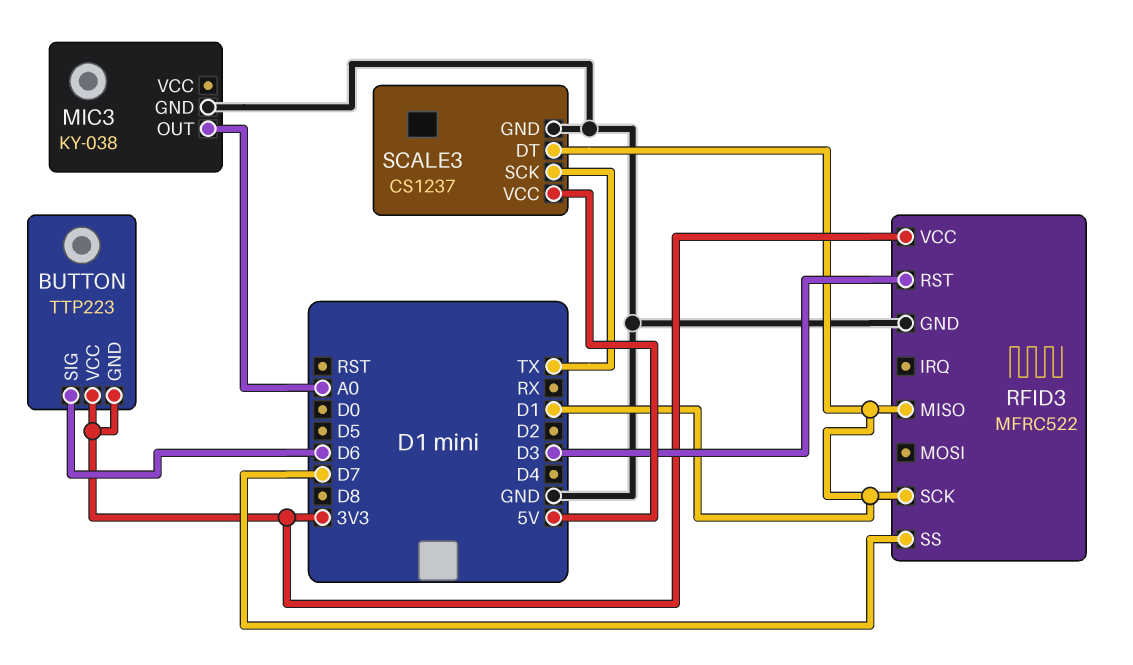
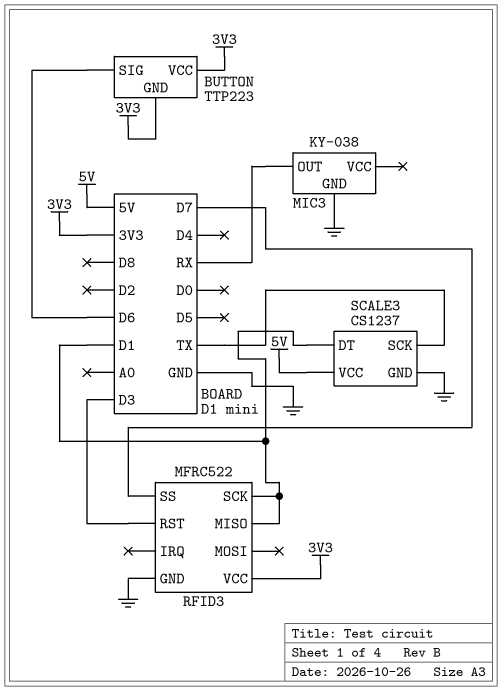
MIC3 pin OUT: A0 -> RX

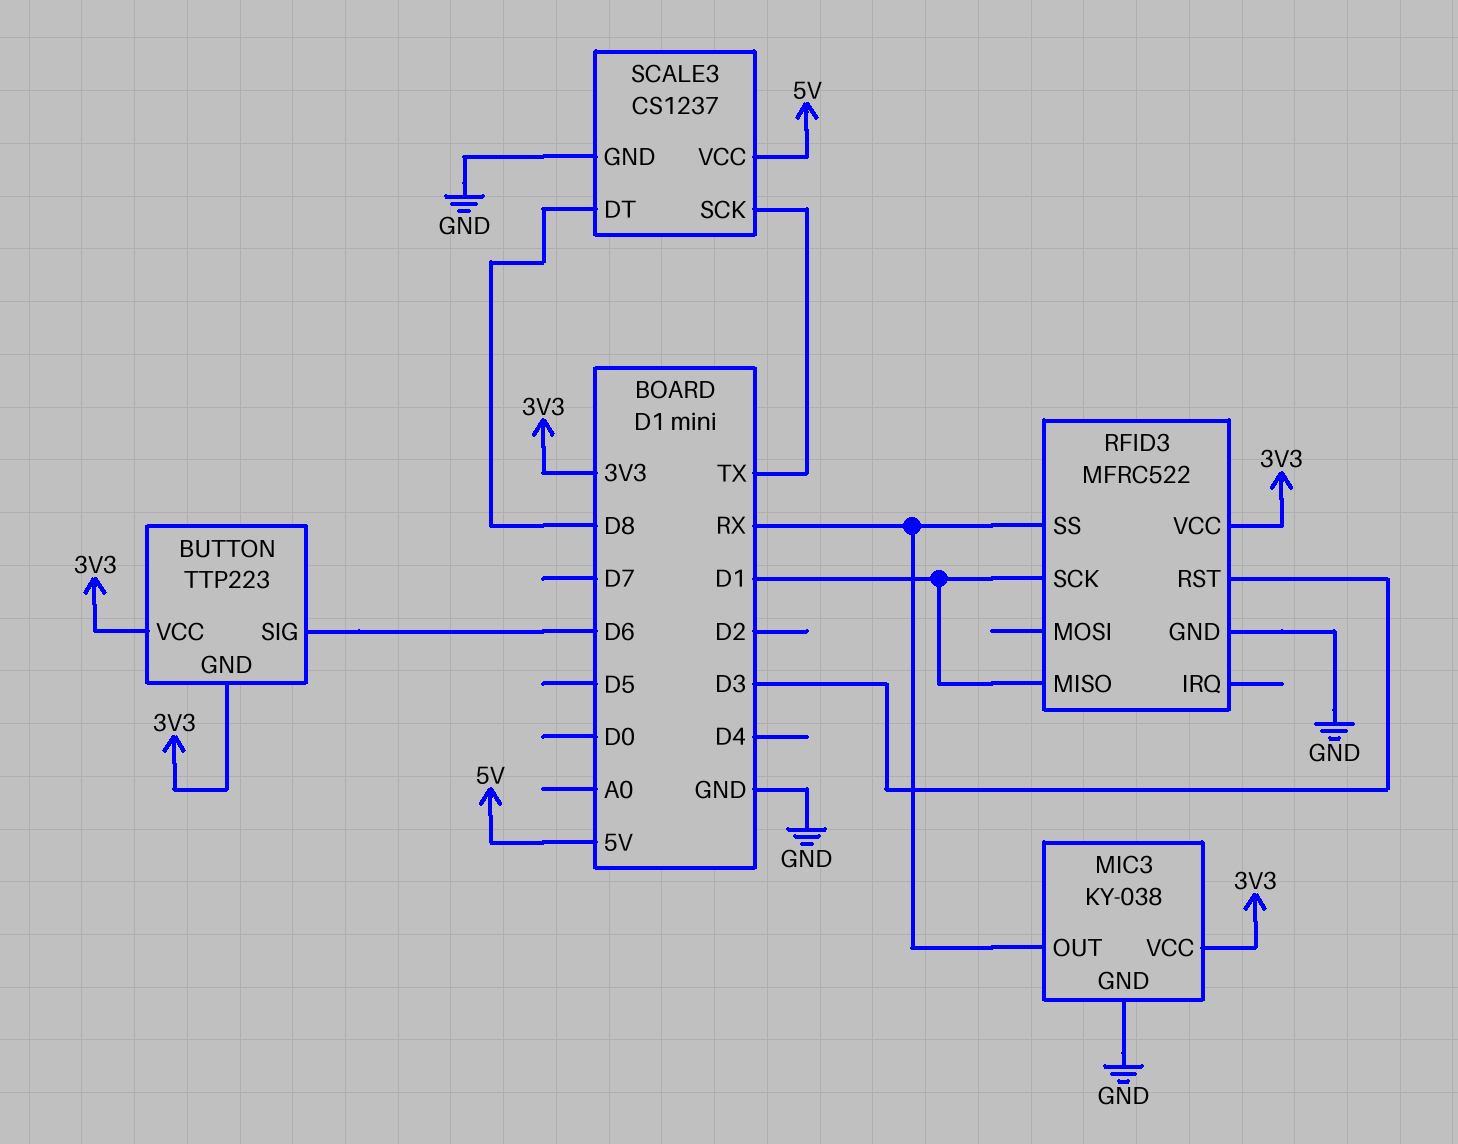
MIC3 pin VCC: none -> 3V3
RFID3 pin SS: D7 -> RX
SCALE3 pin DT: D1 -> D8

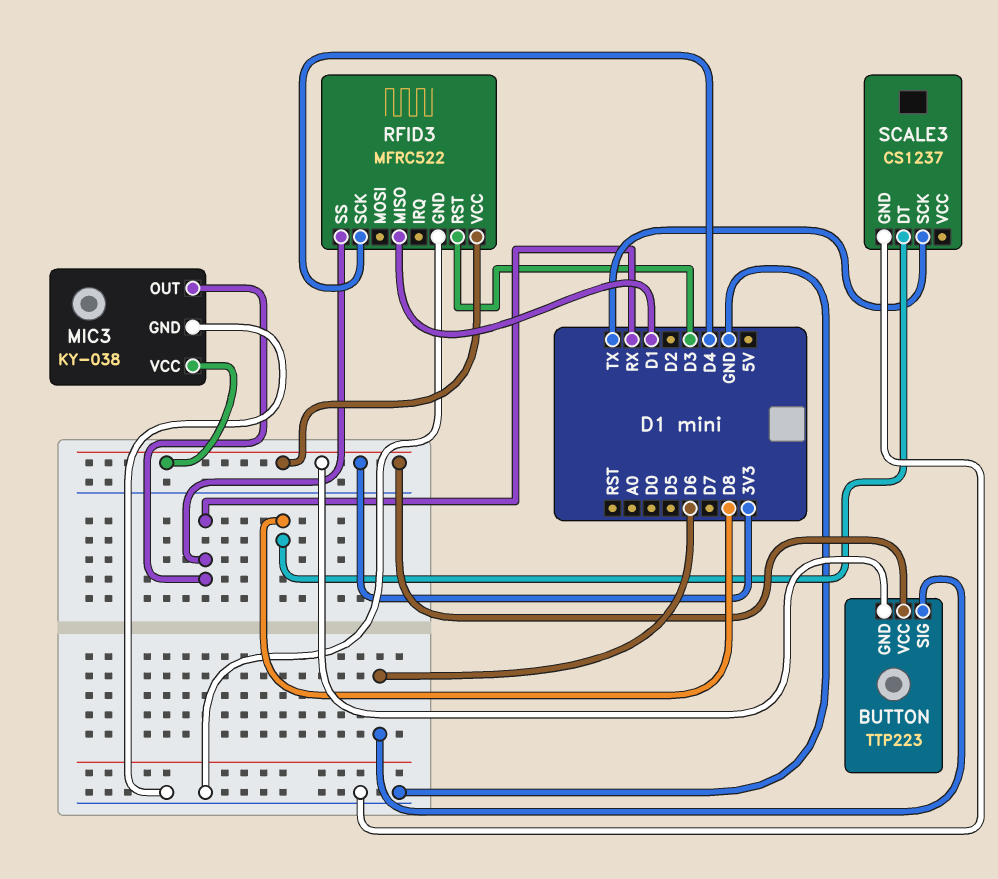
RFID3 pin SCK: D1 -> D4
SCALE3 pin VCC: 5V -> none

